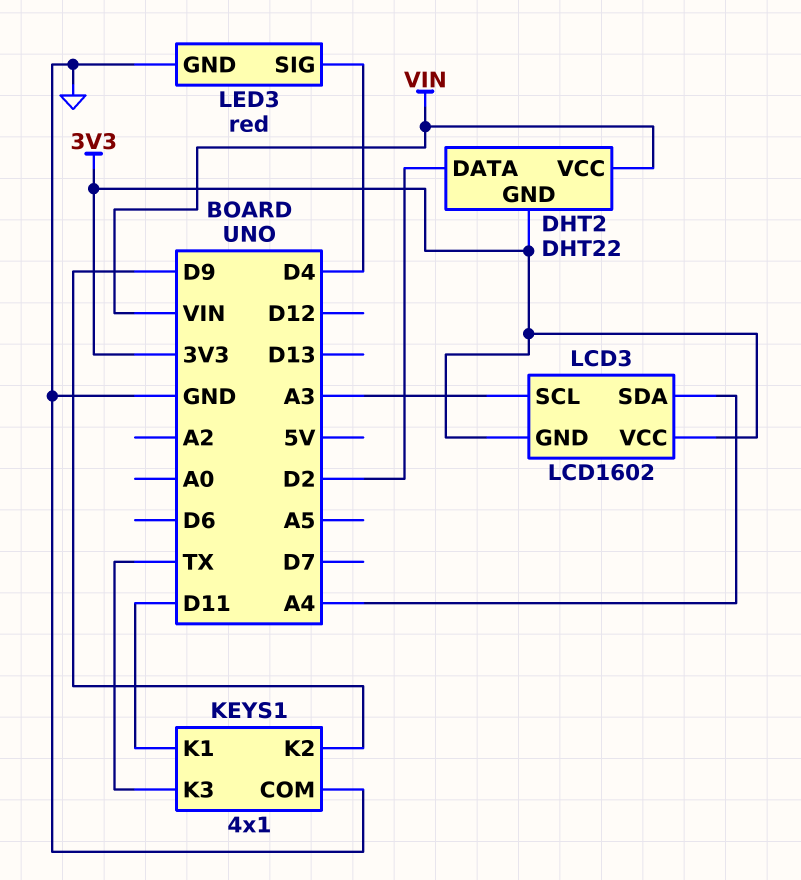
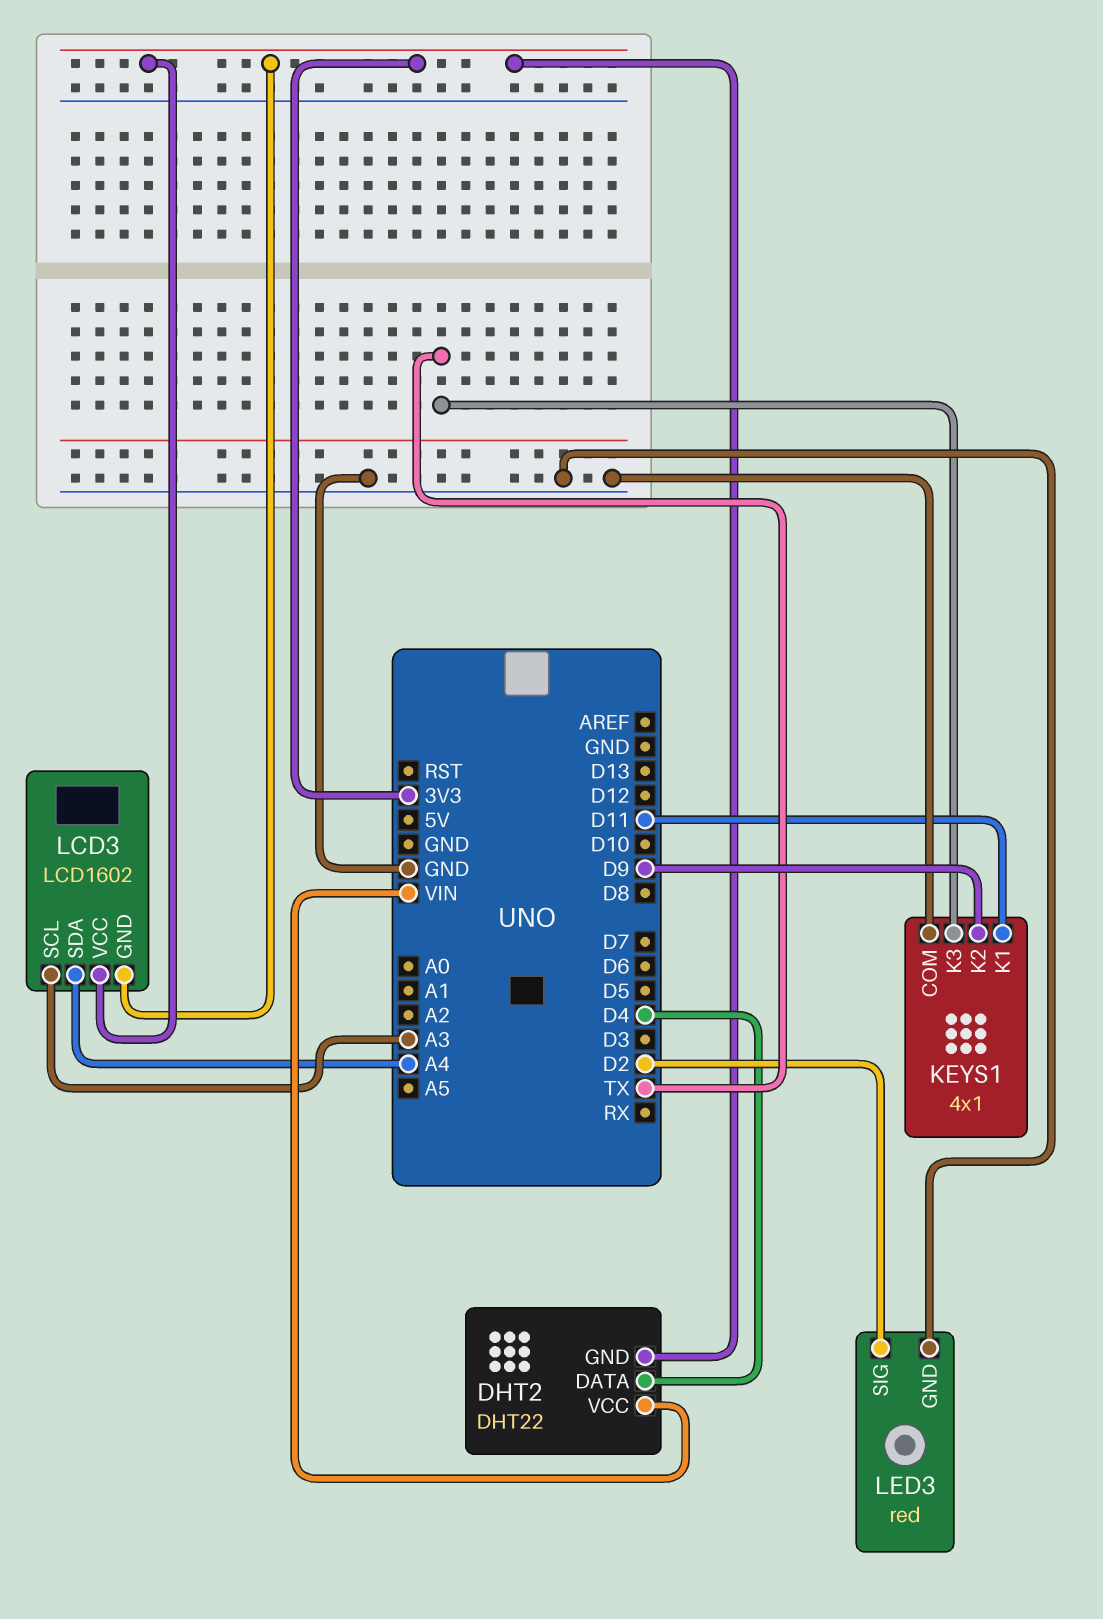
DHT2 pin DATA: D2 -> D4
LED3 pin SIG: D4 -> D2

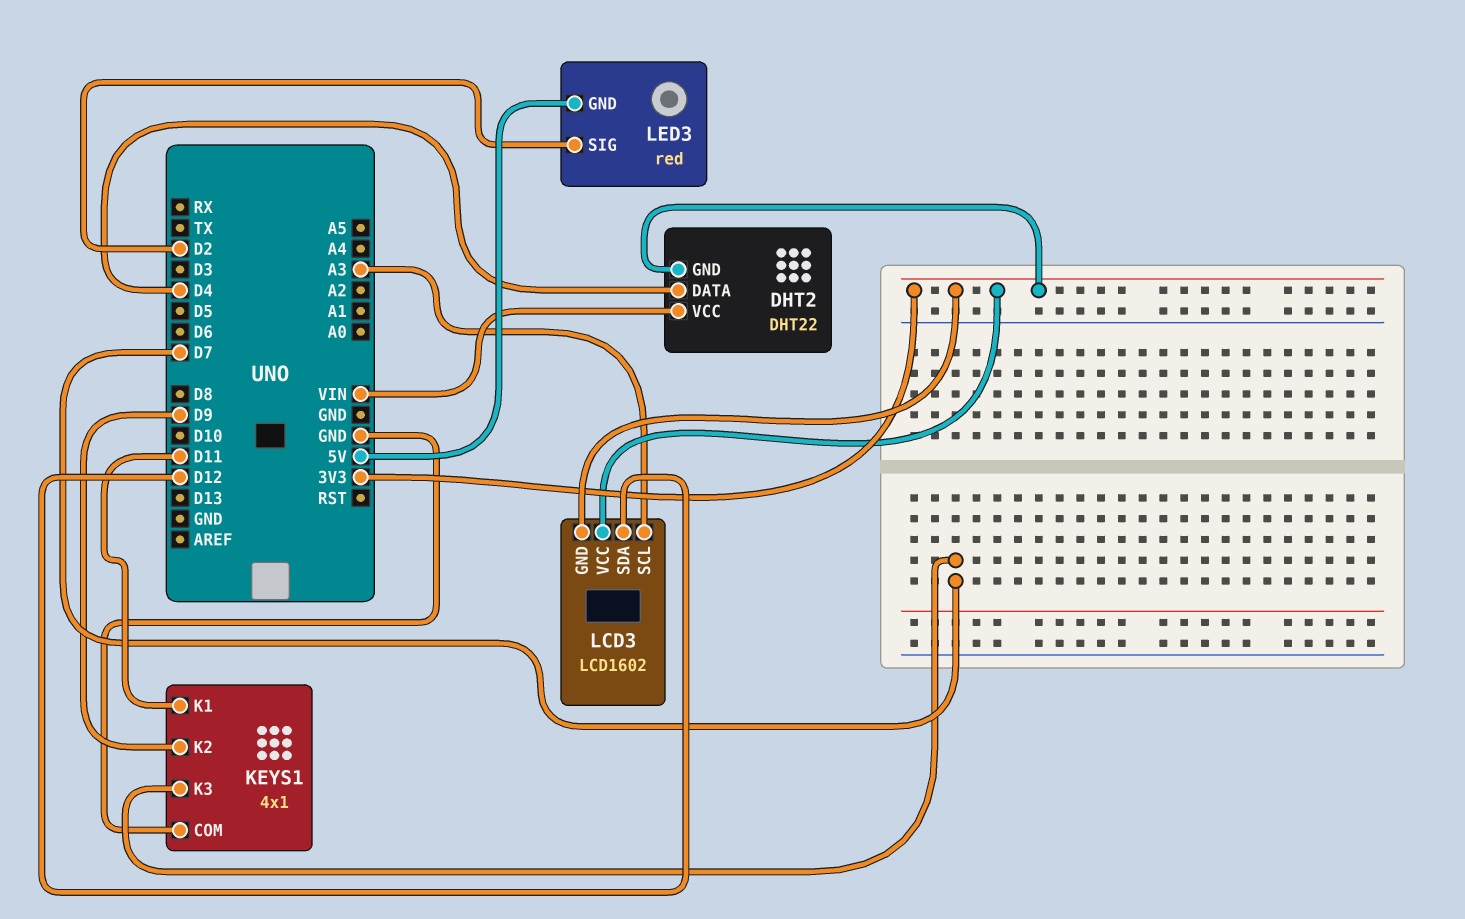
KEYS1 pin K3: TX -> D7
LCD3 pin SDA: A4 -> D12
LED3 pin GND: GND -> 5V

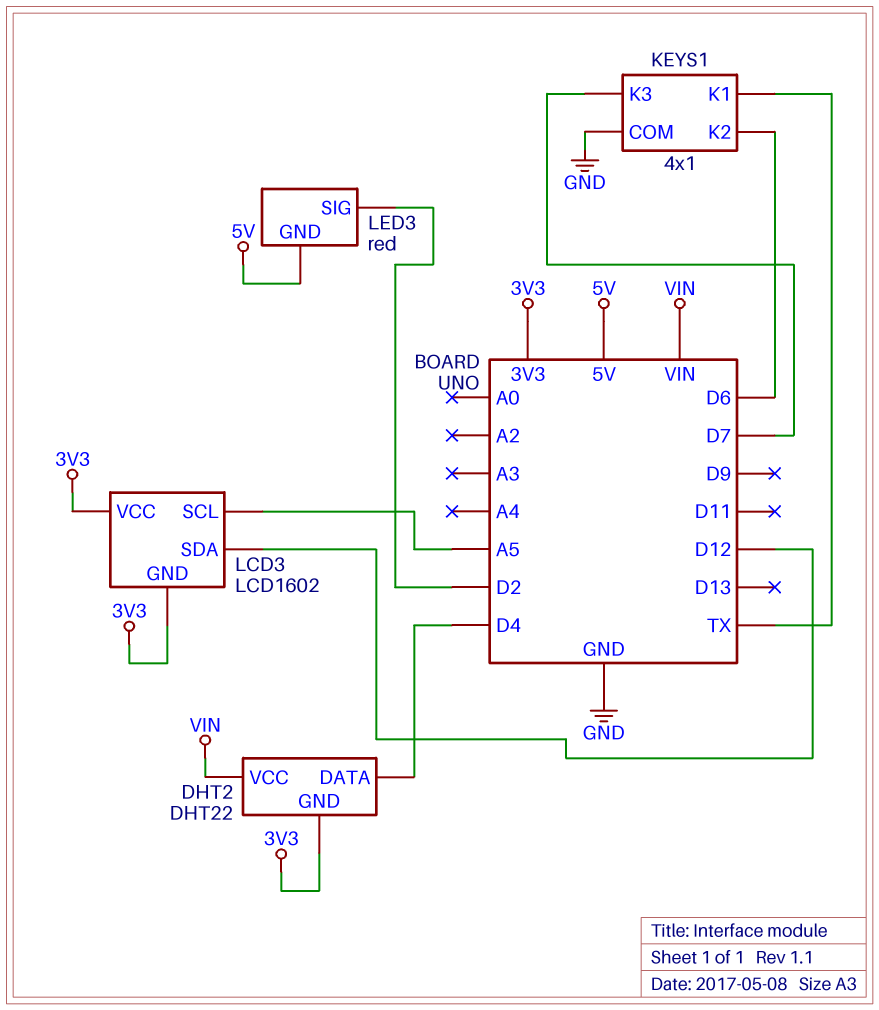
KEYS1 pin K1: D11 -> TX
KEYS1 pin K2: D9 -> D6
LCD3 pin SCL: A3 -> A5

